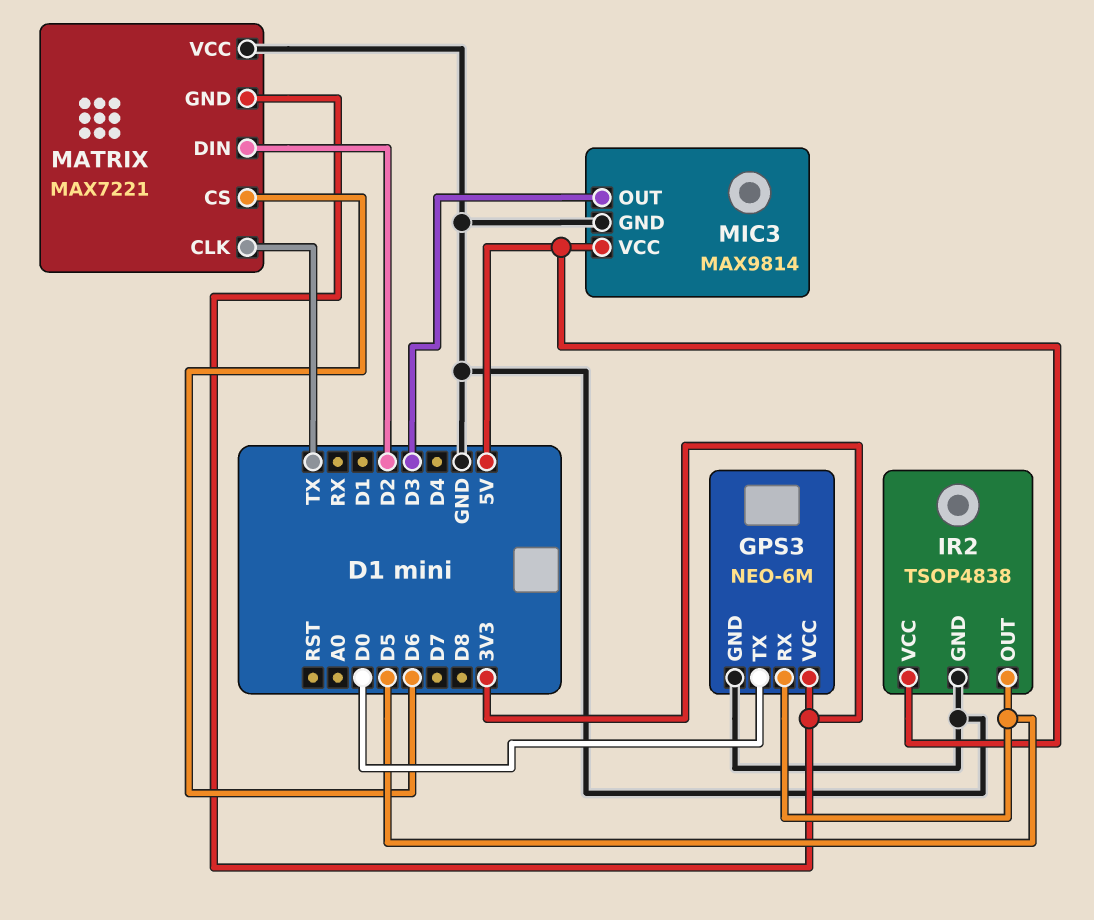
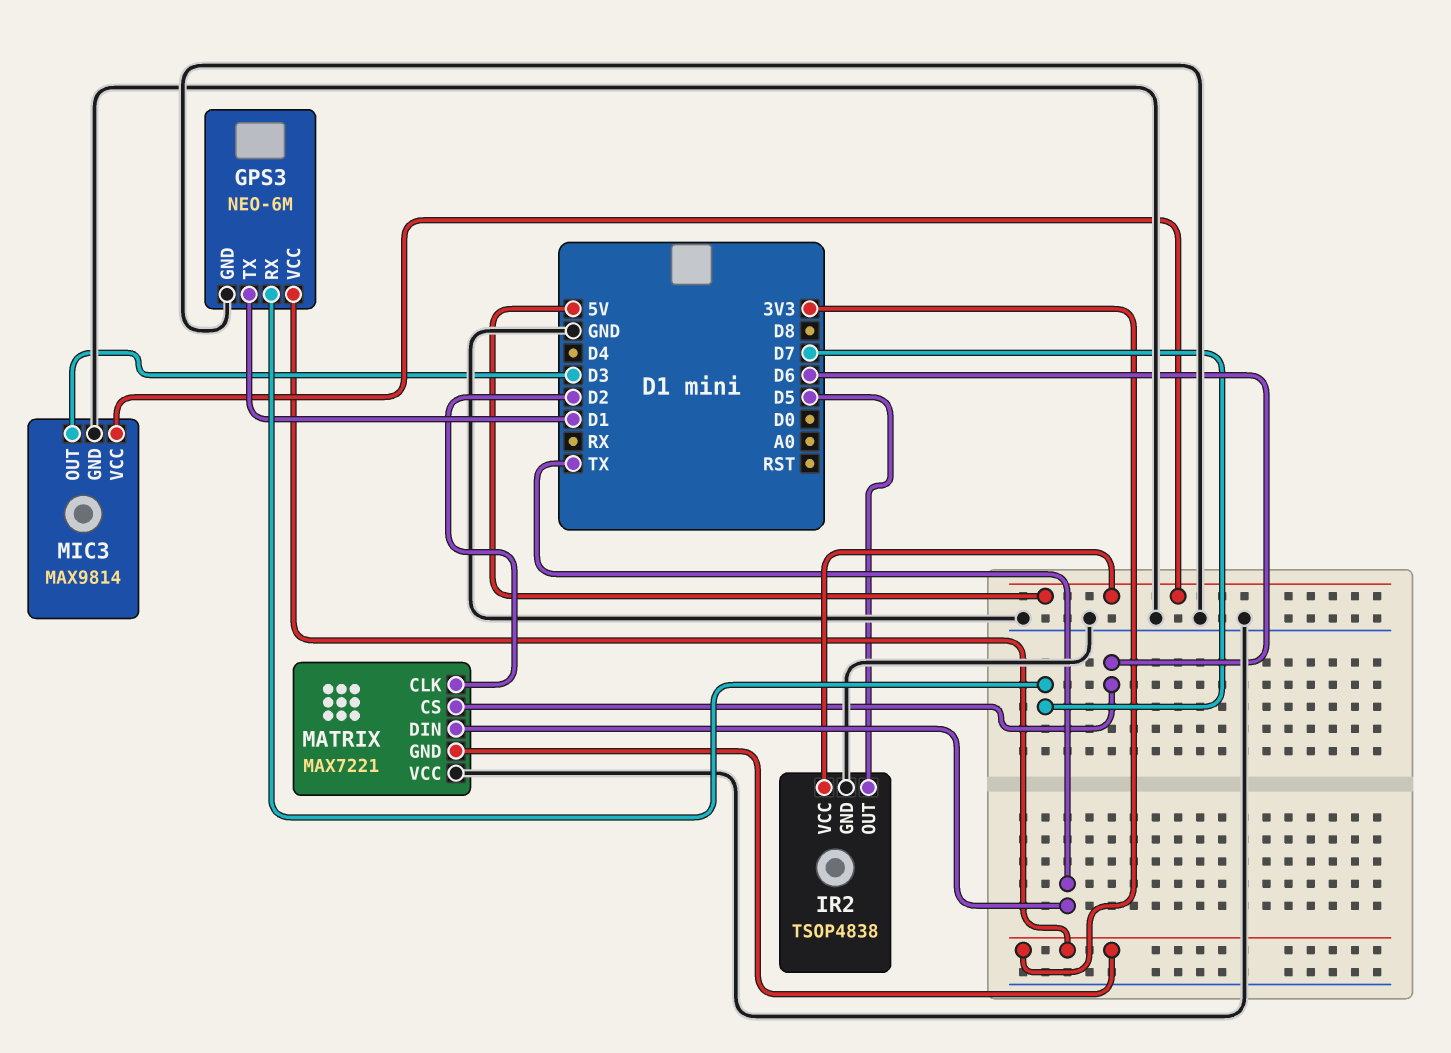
GPS3 pin RX: D5 -> D7
GPS3 pin TX: D0 -> D1
MATRIX pin CLK: TX -> D2
MATRIX pin DIN: D2 -> TX

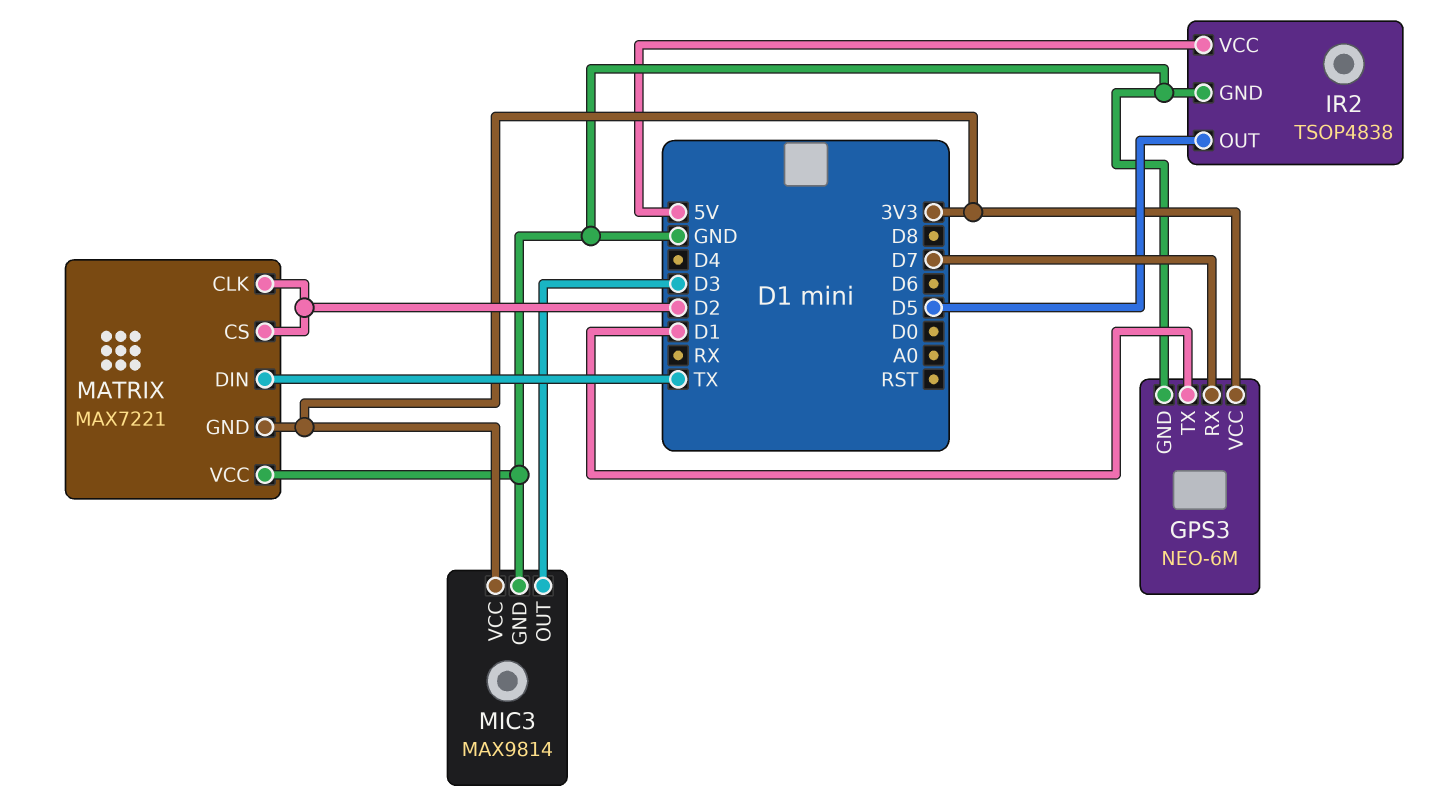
MATRIX pin CS: D6 -> D2
MIC3 pin VCC: 5V -> 3V3

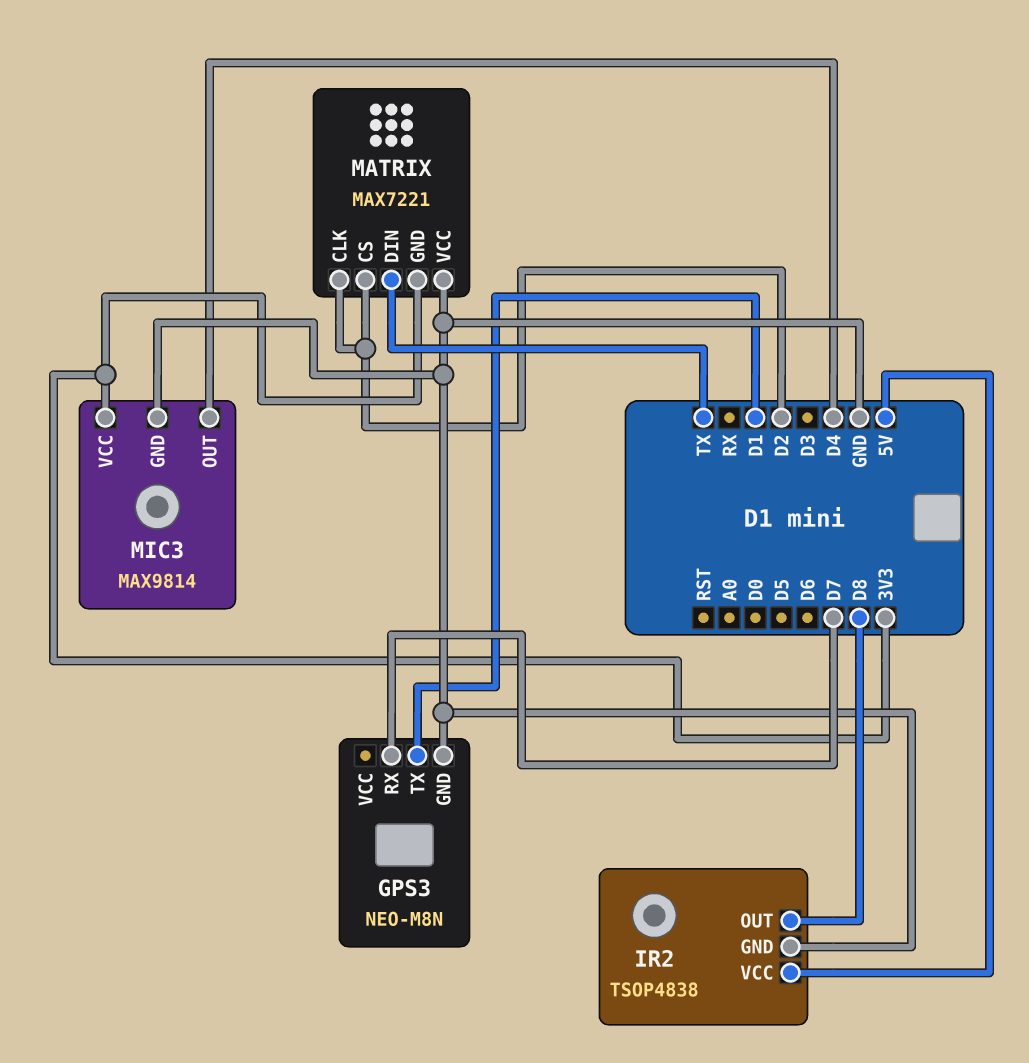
GPS3: NEO-6M -> NEO-M8N
GPS3 pin VCC: 3V3 -> none
IR2 pin OUT: D5 -> D8
MIC3 pin OUT: D3 -> D4

